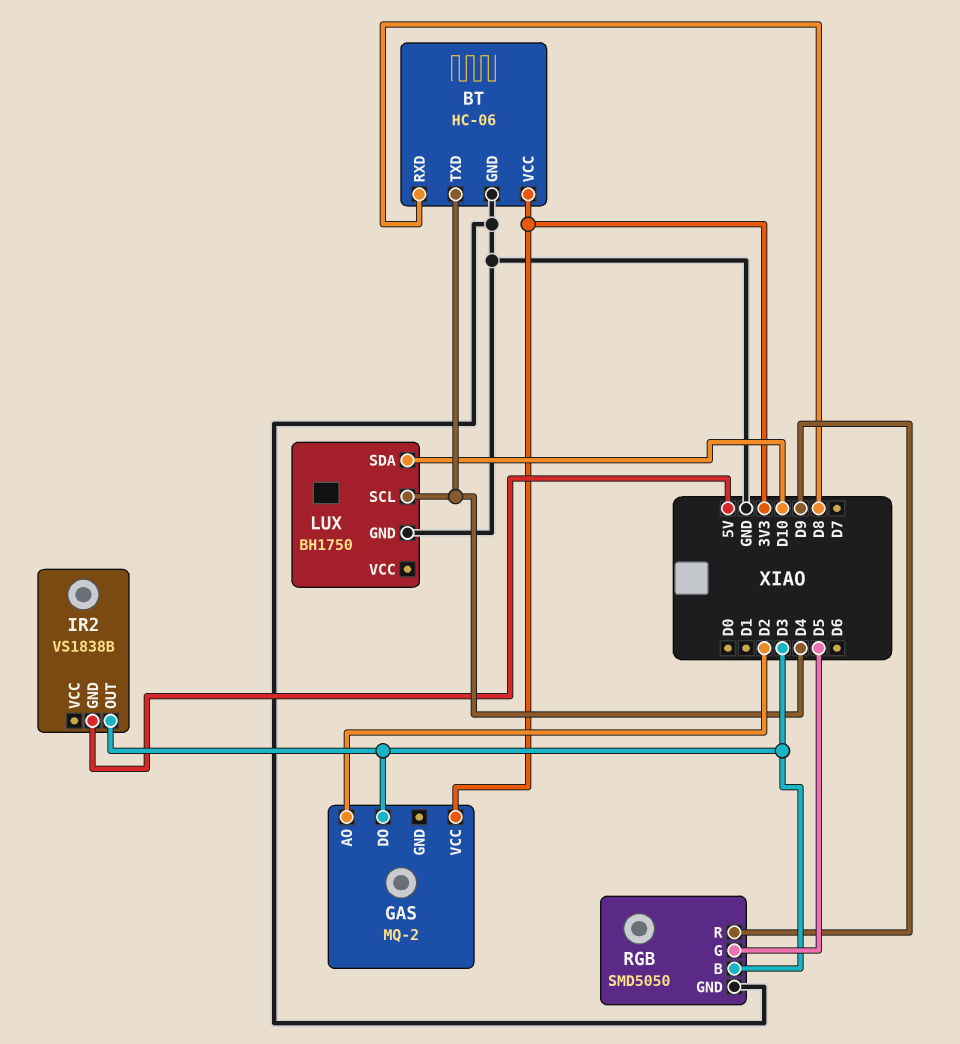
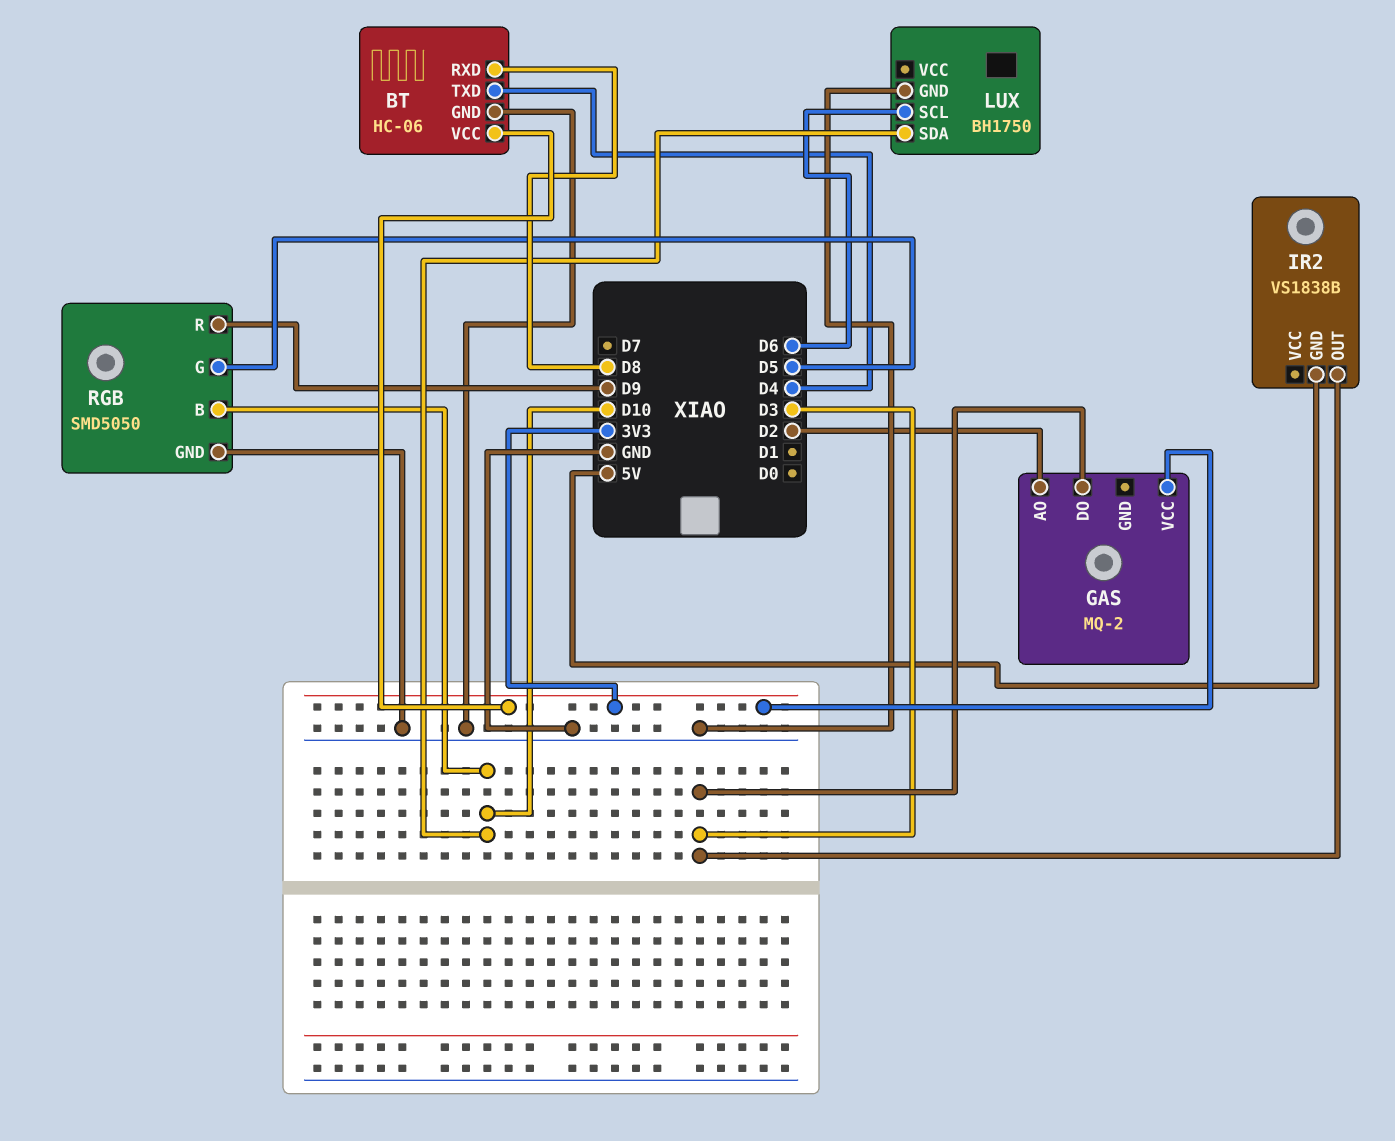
LUX pin SCL: D4 -> D6
RGB pin B: D3 -> D10

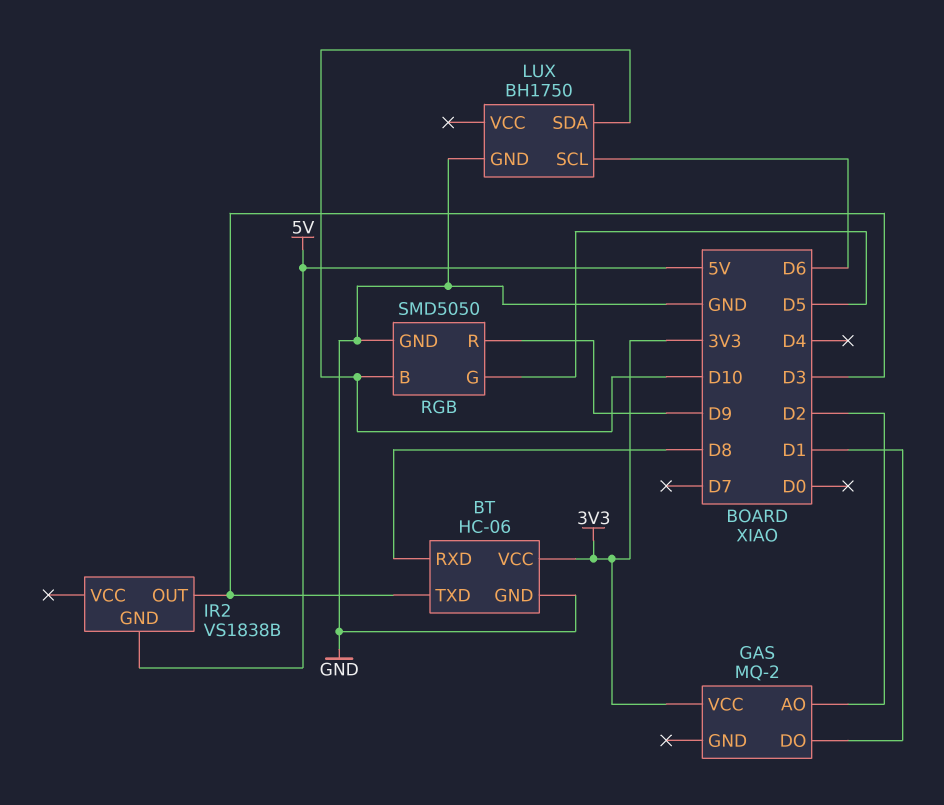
BT pin TXD: D4 -> D3
GAS pin DO: D3 -> D1

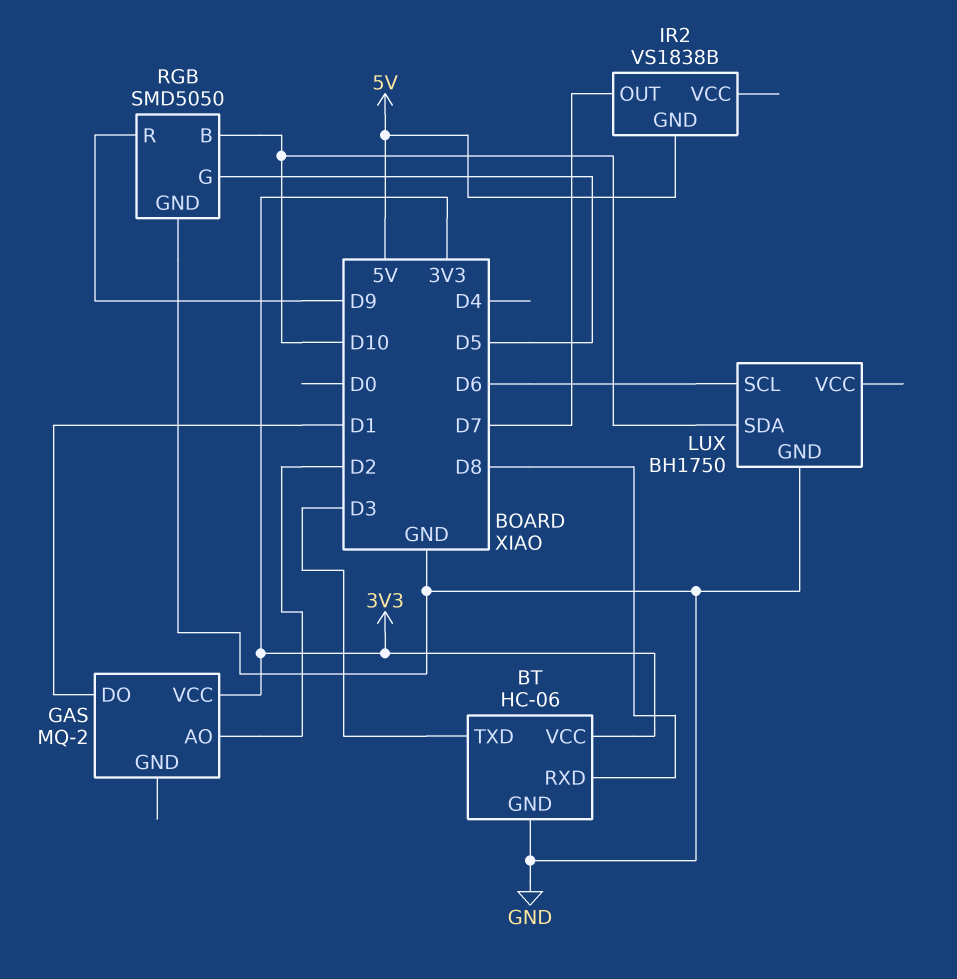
IR2 pin OUT: D3 -> D7

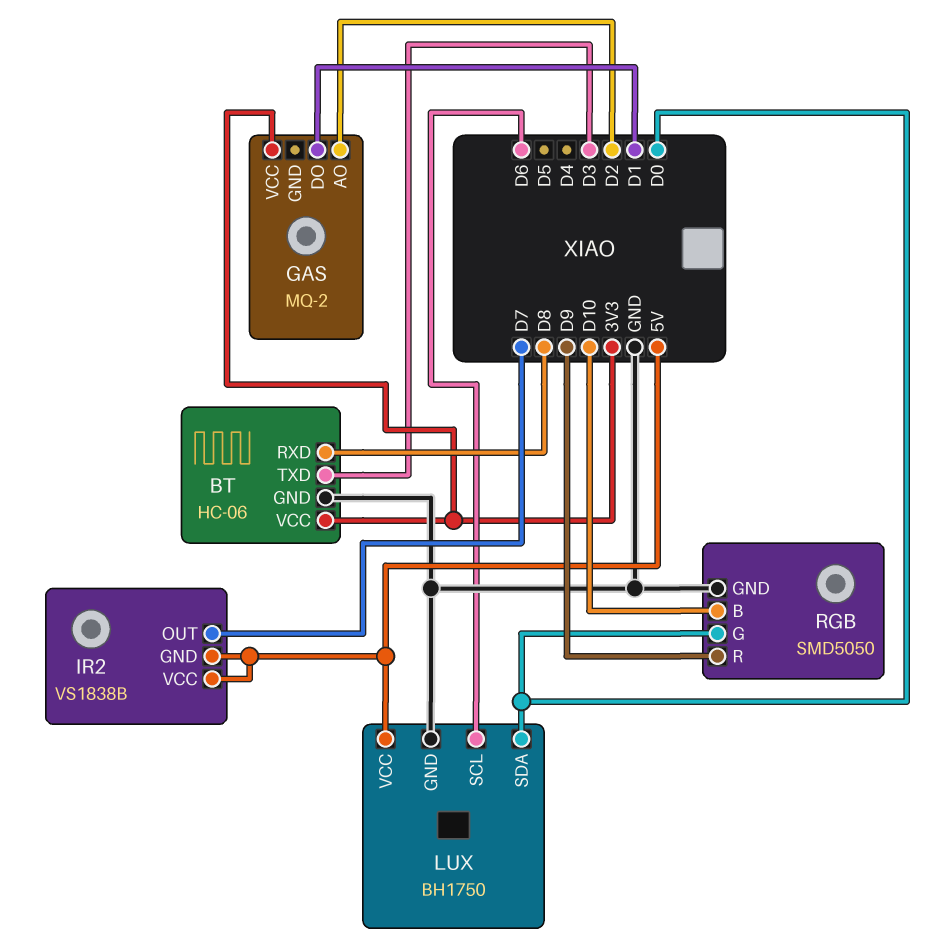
IR2 pin VCC: none -> 5V
LUX pin SDA: D10 -> D0
LUX pin VCC: none -> 5V
RGB pin G: D5 -> D0

